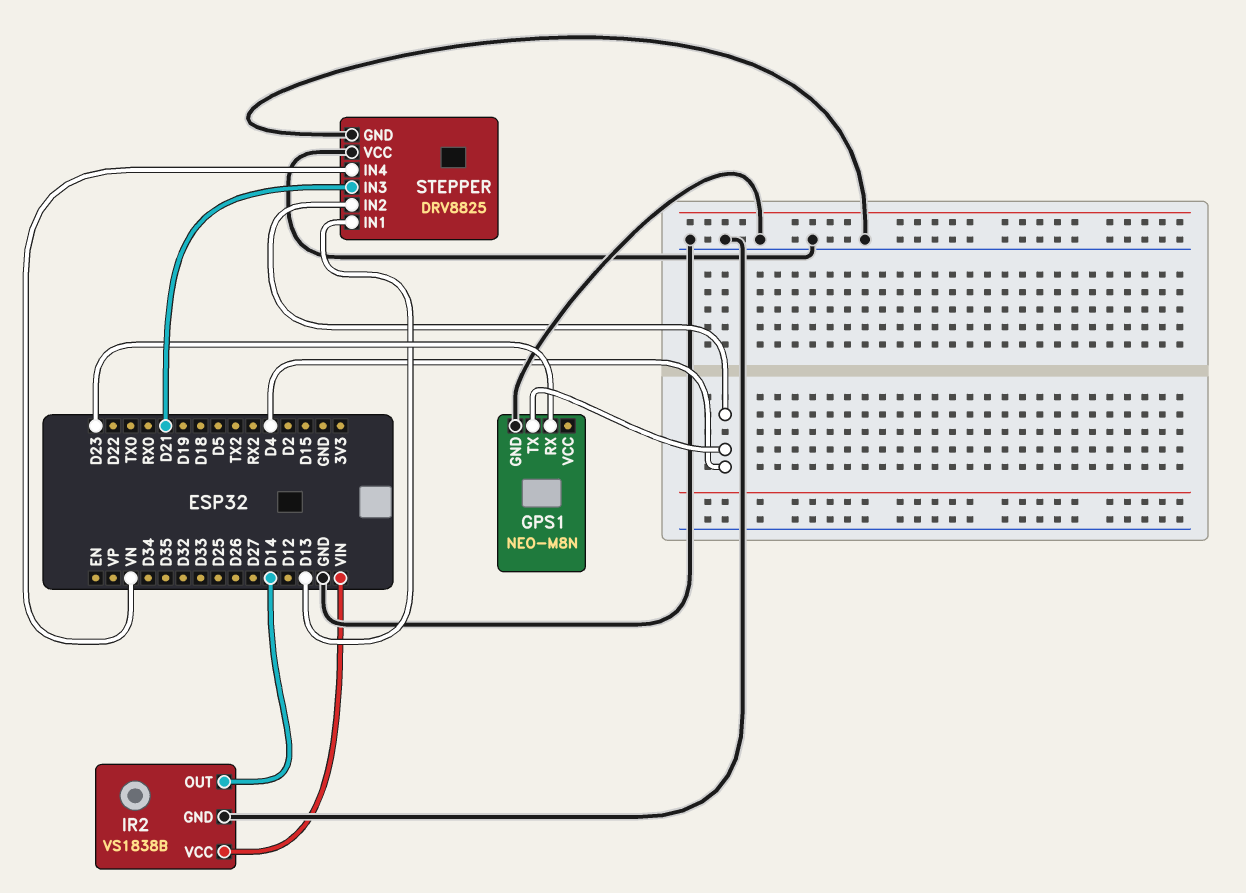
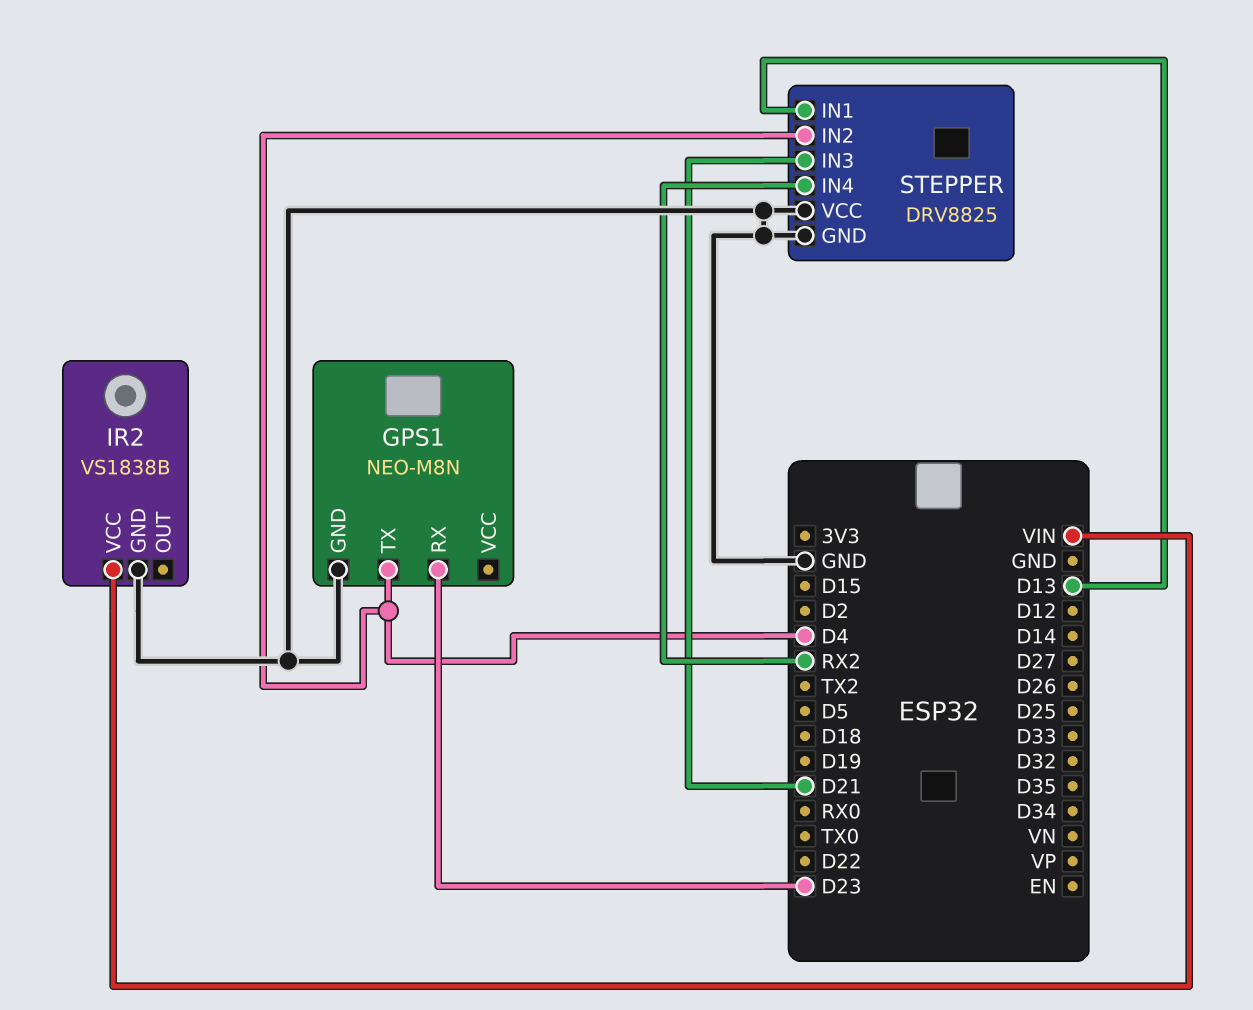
IR2 pin OUT: D14 -> none
STEPPER pin IN4: VN -> RX2

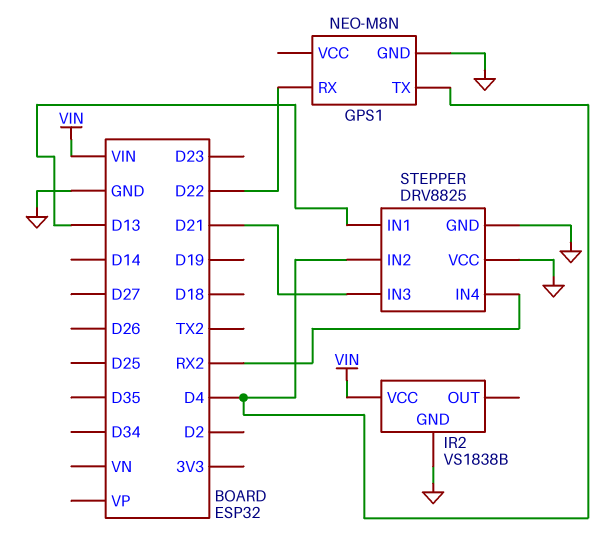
GPS1 pin RX: D23 -> D22

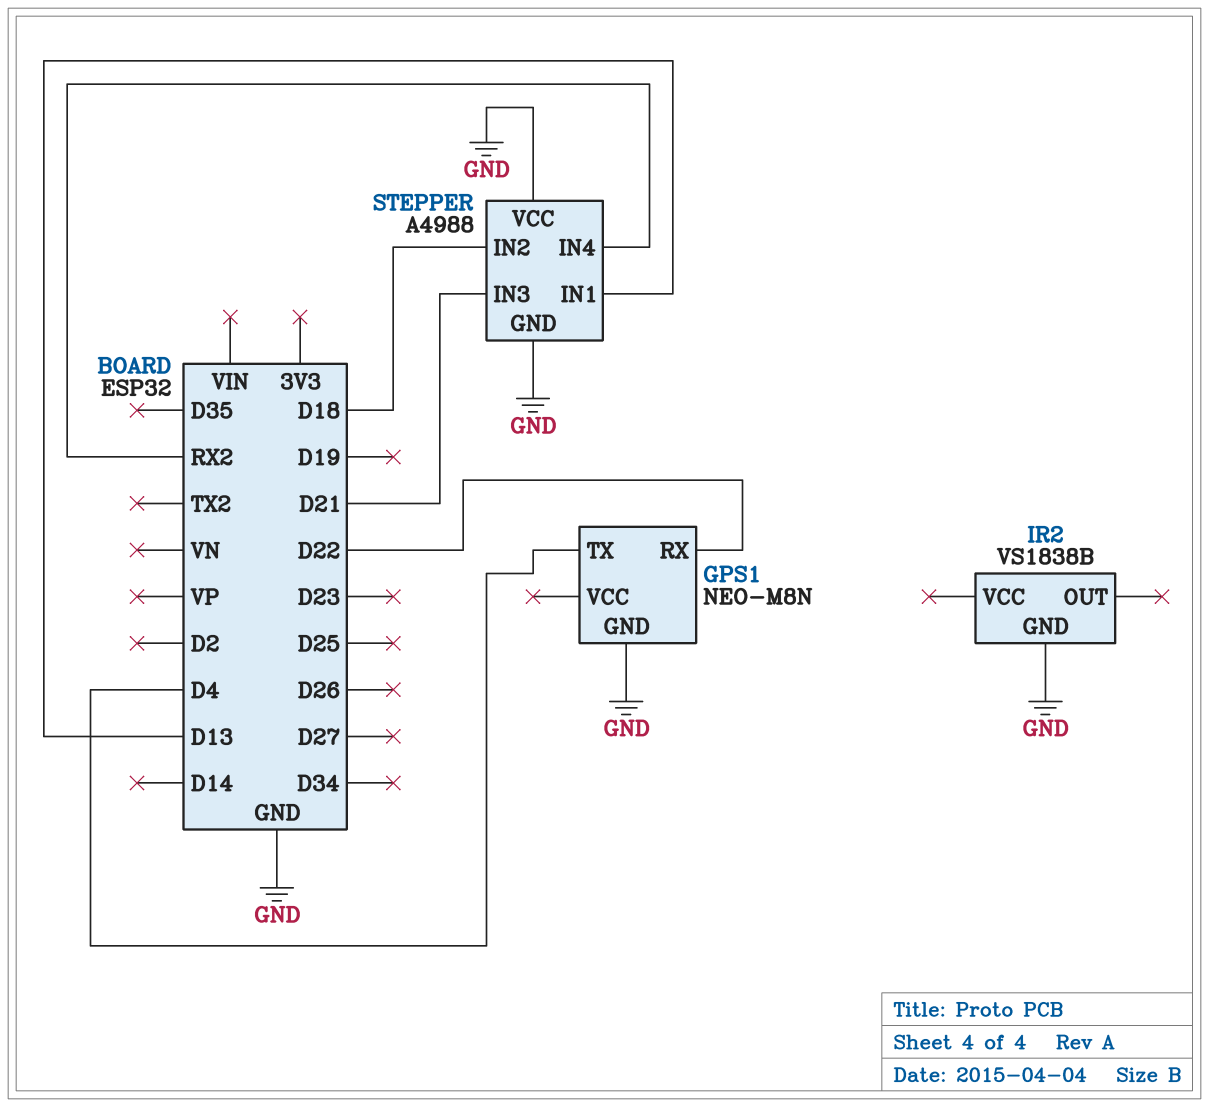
IR2 pin VCC: VIN -> none
STEPPER: DRV8825 -> A4988
STEPPER pin IN2: D4 -> D18

